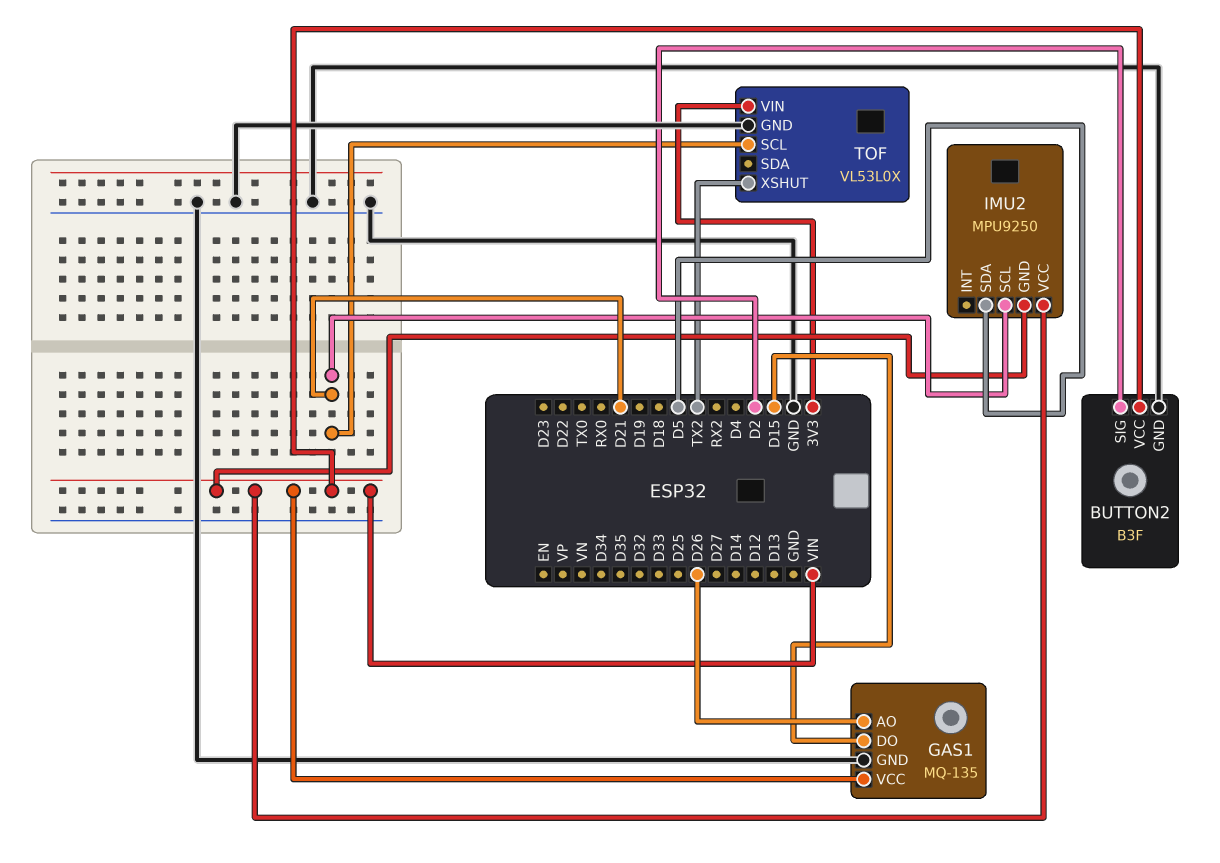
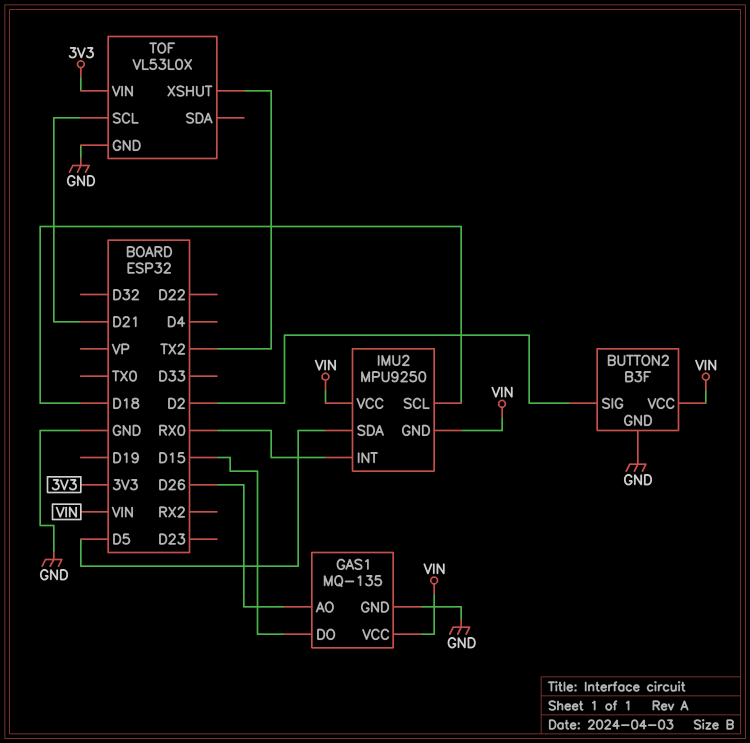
IMU2 pin INT: none -> RX0
IMU2 pin SCL: D21 -> D18

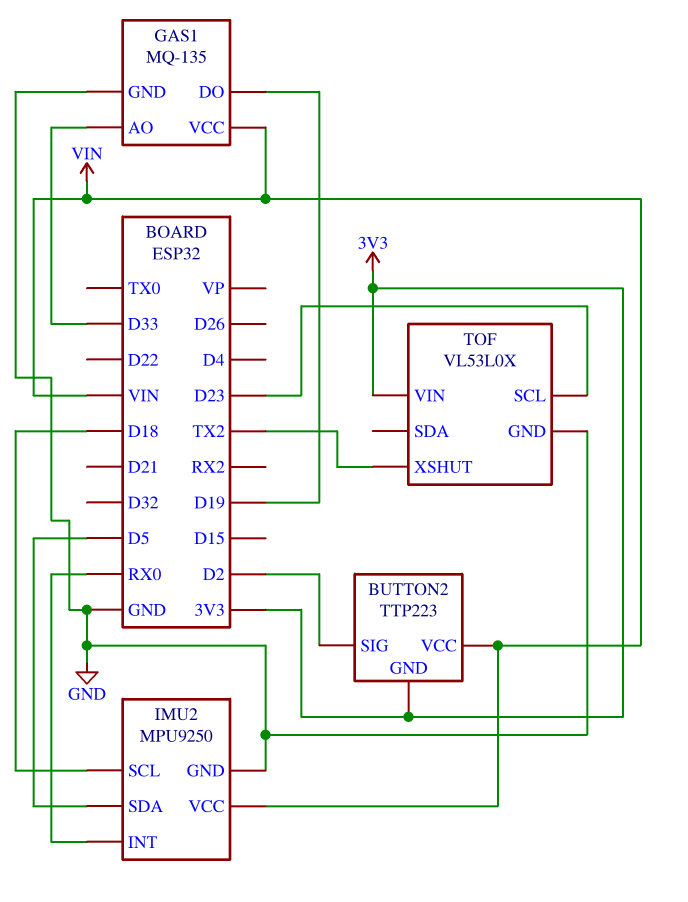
BUTTON2: B3F -> TTP223
BUTTON2 pin GND: GND -> 3V3
GAS1 pin AO: D26 -> D33
GAS1 pin DO: D15 -> D19
IMU2 pin GND: VIN -> GND
TOF pin SCL: D21 -> D23

